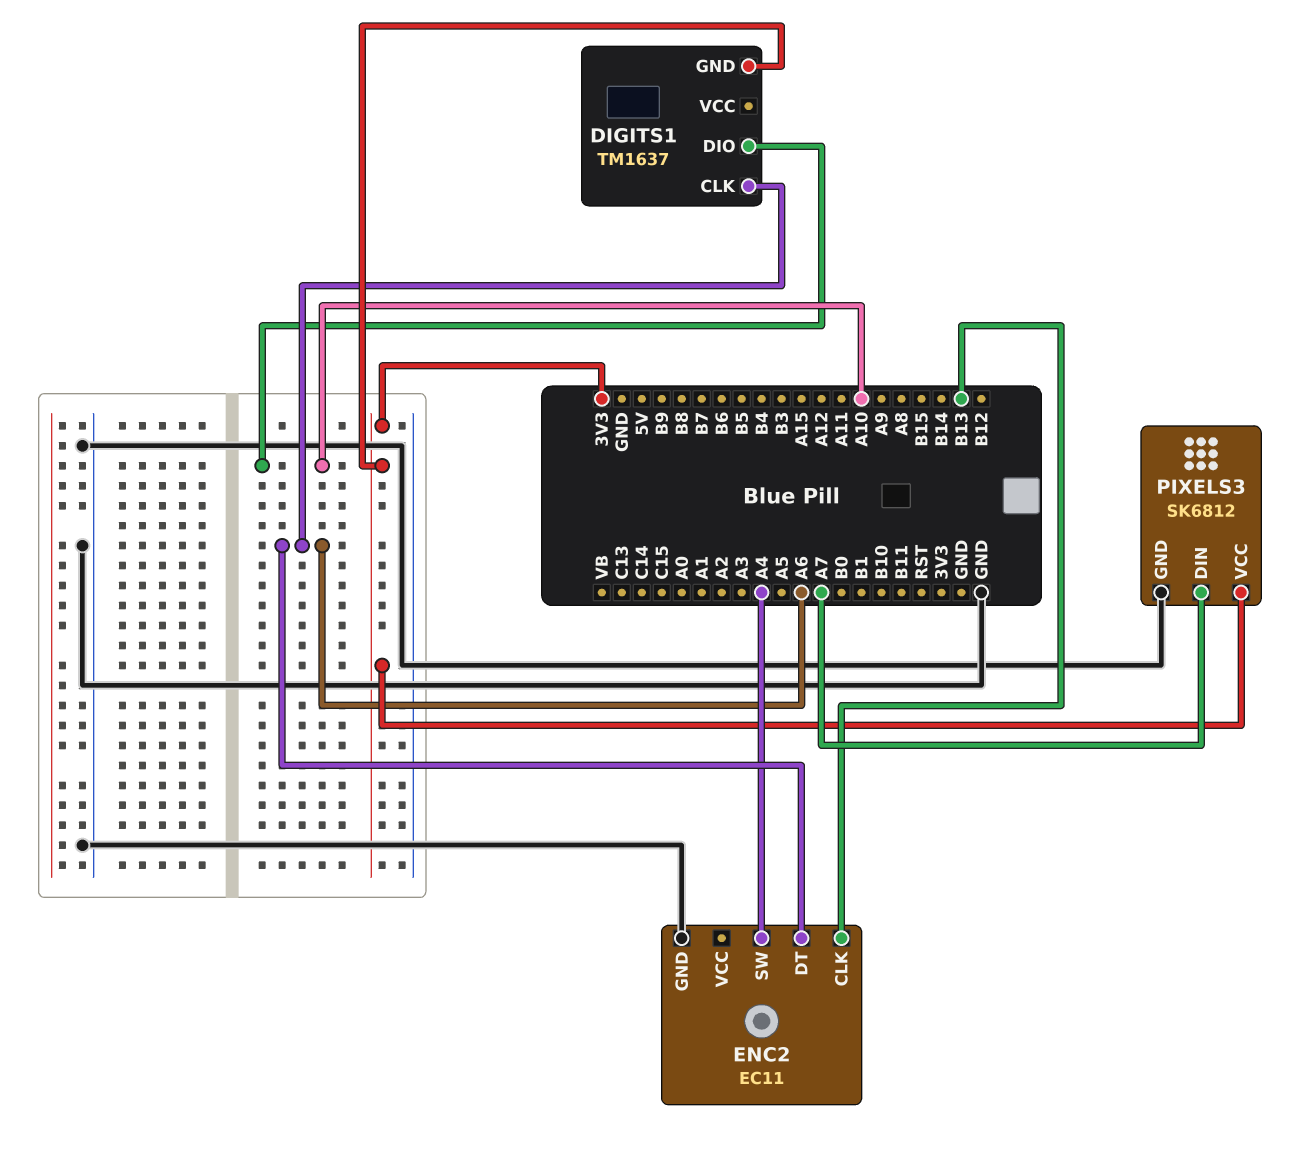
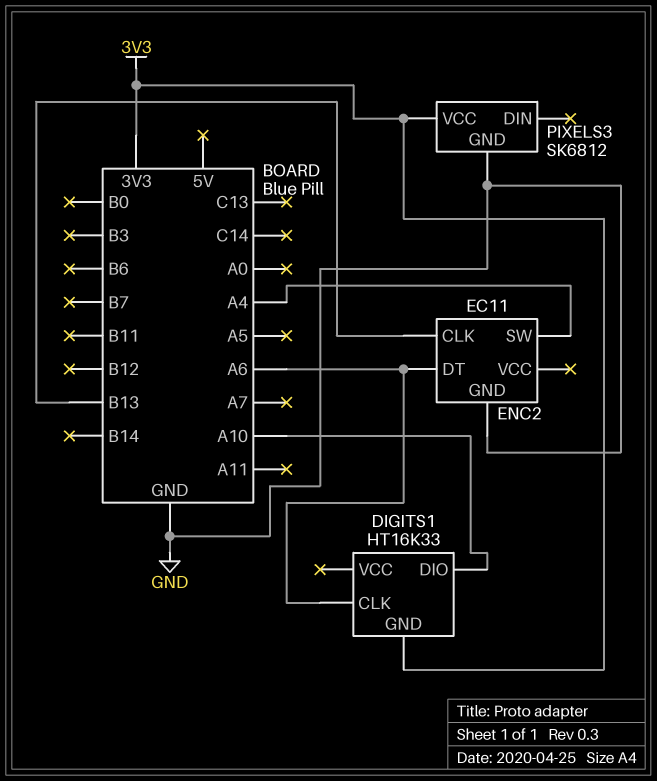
DIGITS1: TM1637 -> HT16K33
PIXELS3 pin DIN: A7 -> none

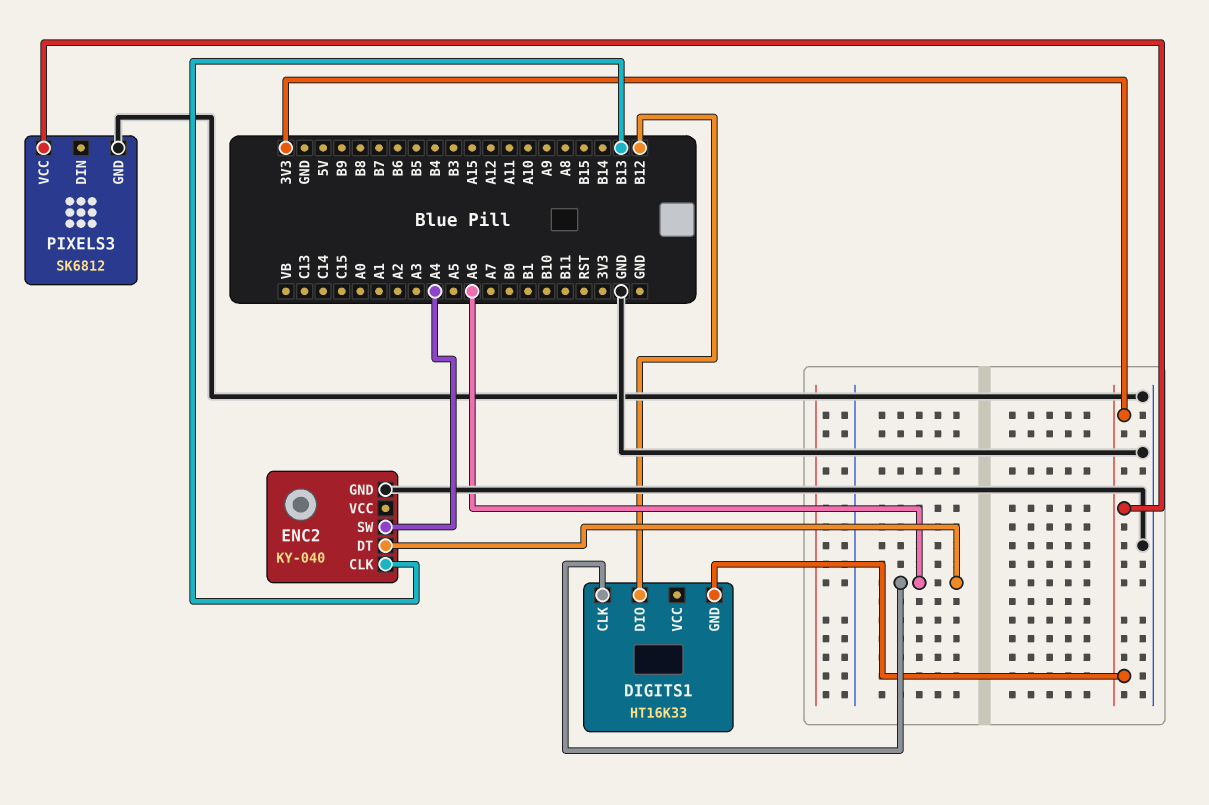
DIGITS1 pin DIO: A10 -> B12
ENC2: EC11 -> KY-040

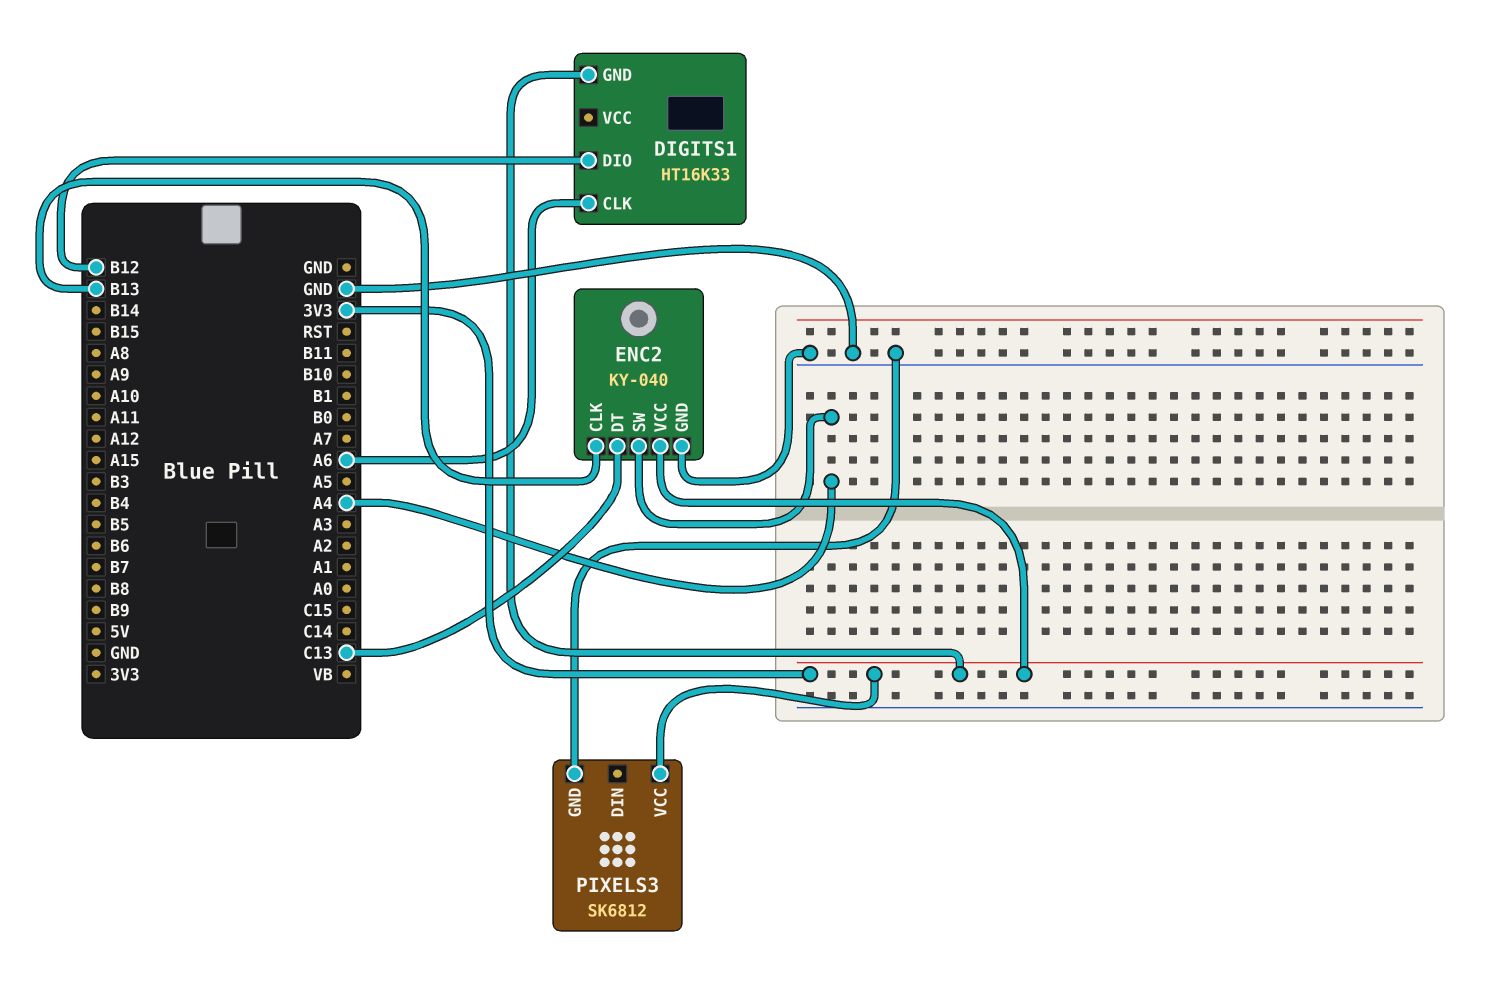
ENC2 pin DT: A6 -> C13
ENC2 pin VCC: none -> 3V3

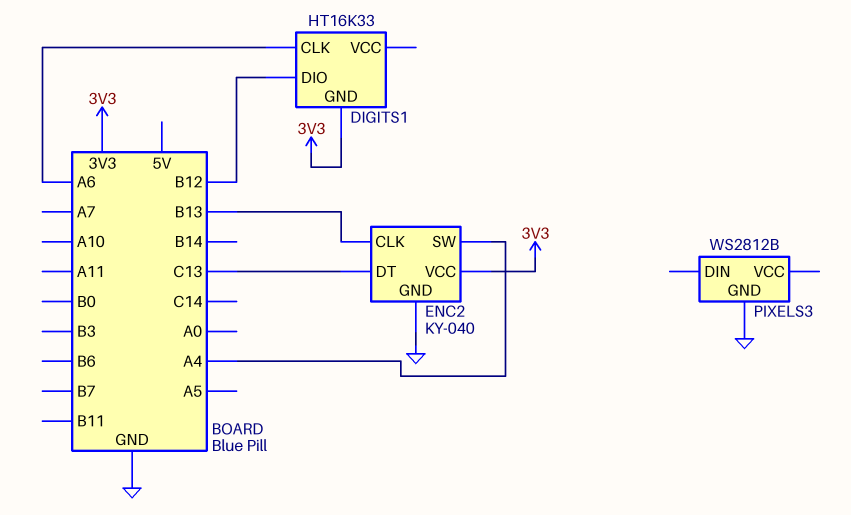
PIXELS3: SK6812 -> WS2812B
PIXELS3 pin VCC: 3V3 -> none

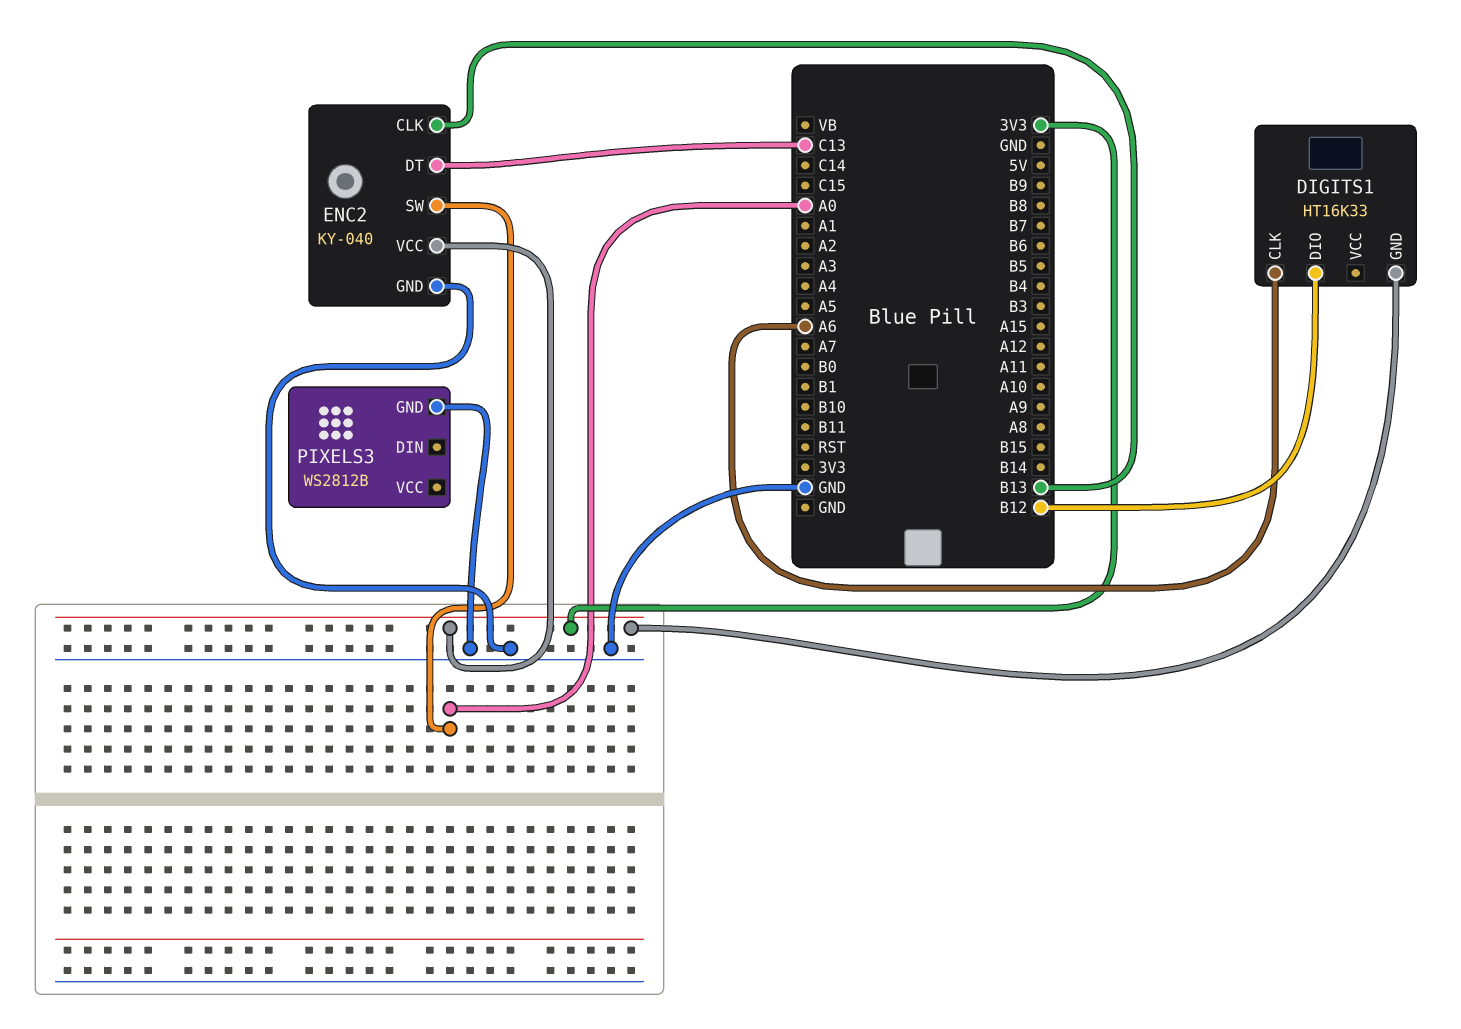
ENC2 pin SW: A4 -> A0

